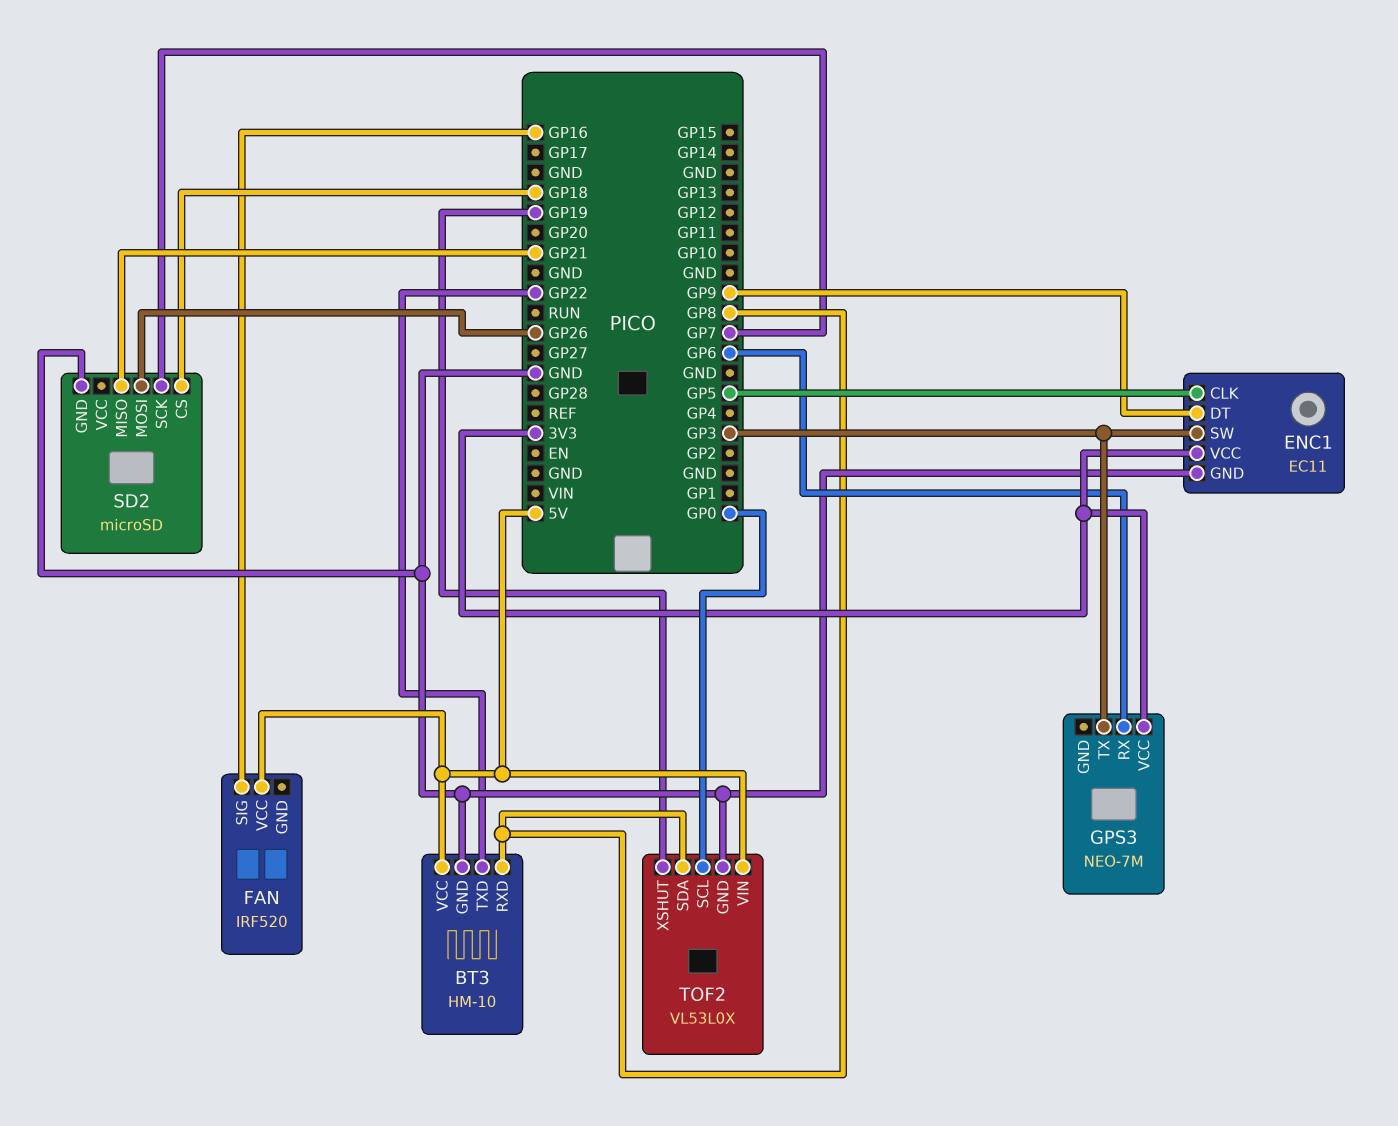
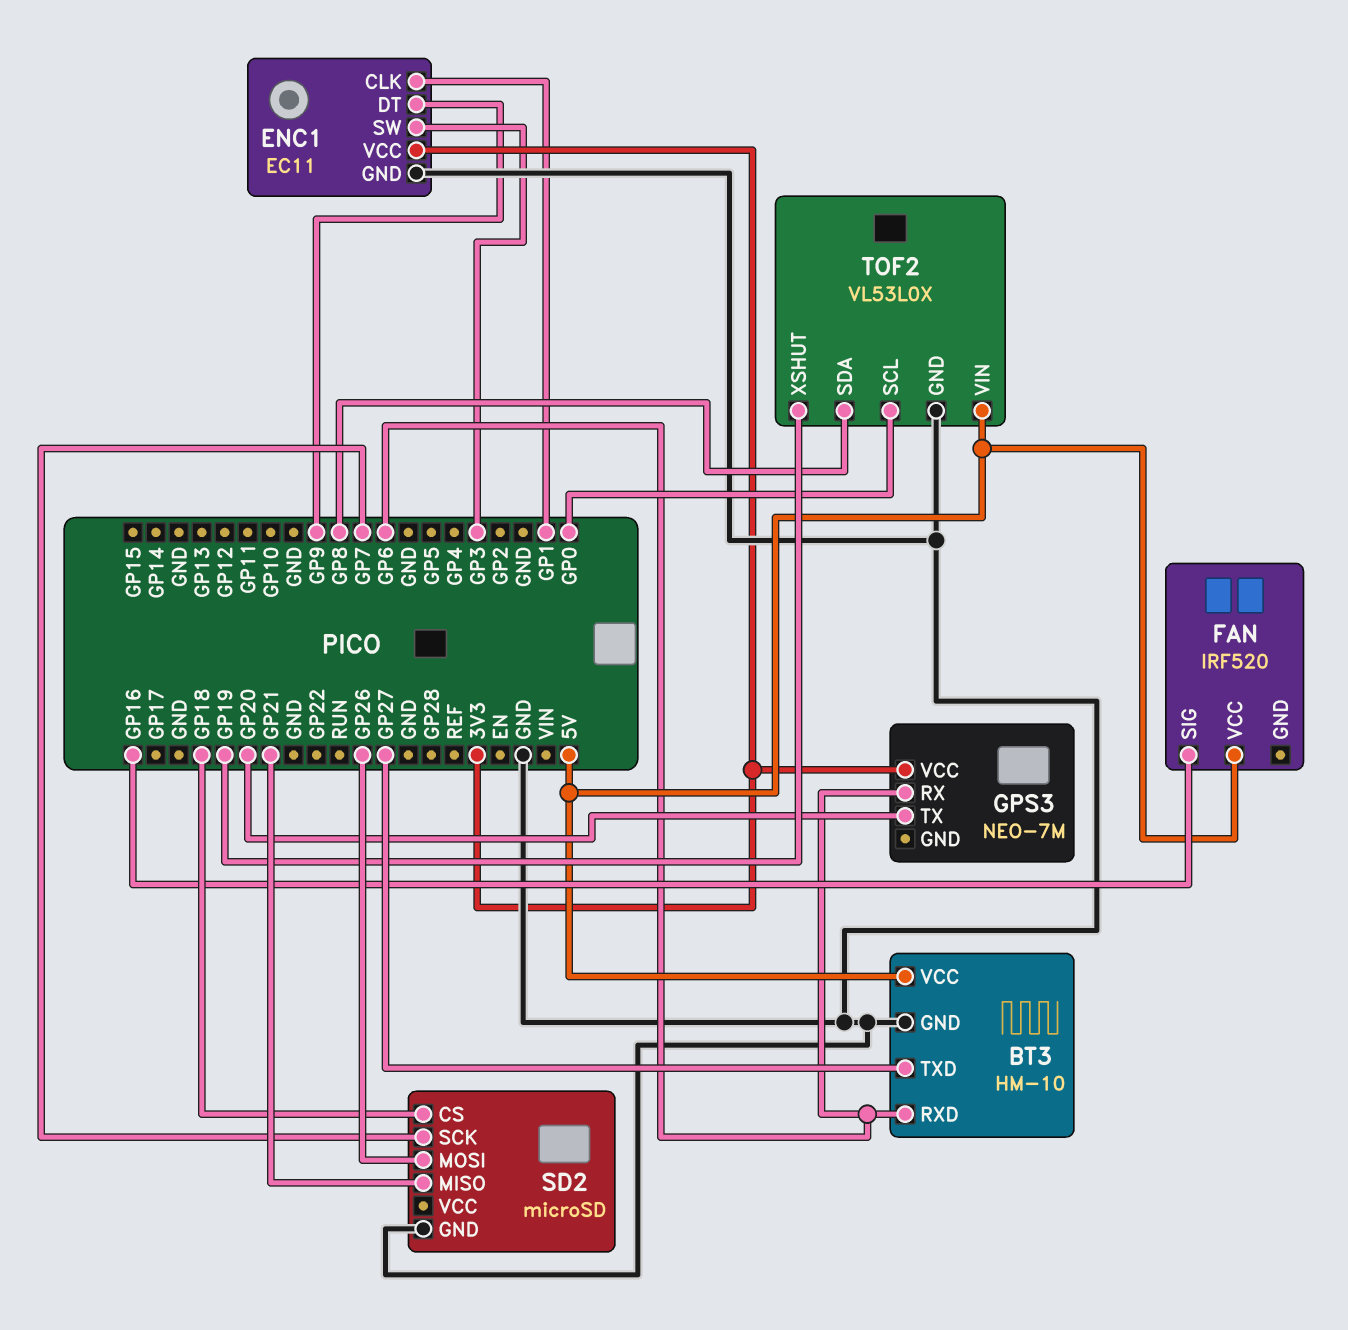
BT3 pin RXD: GP8 -> GP6
BT3 pin TXD: GP22 -> GP27
ENC1 pin CLK: GP5 -> GP1
GPS3 pin TX: GP3 -> GP20

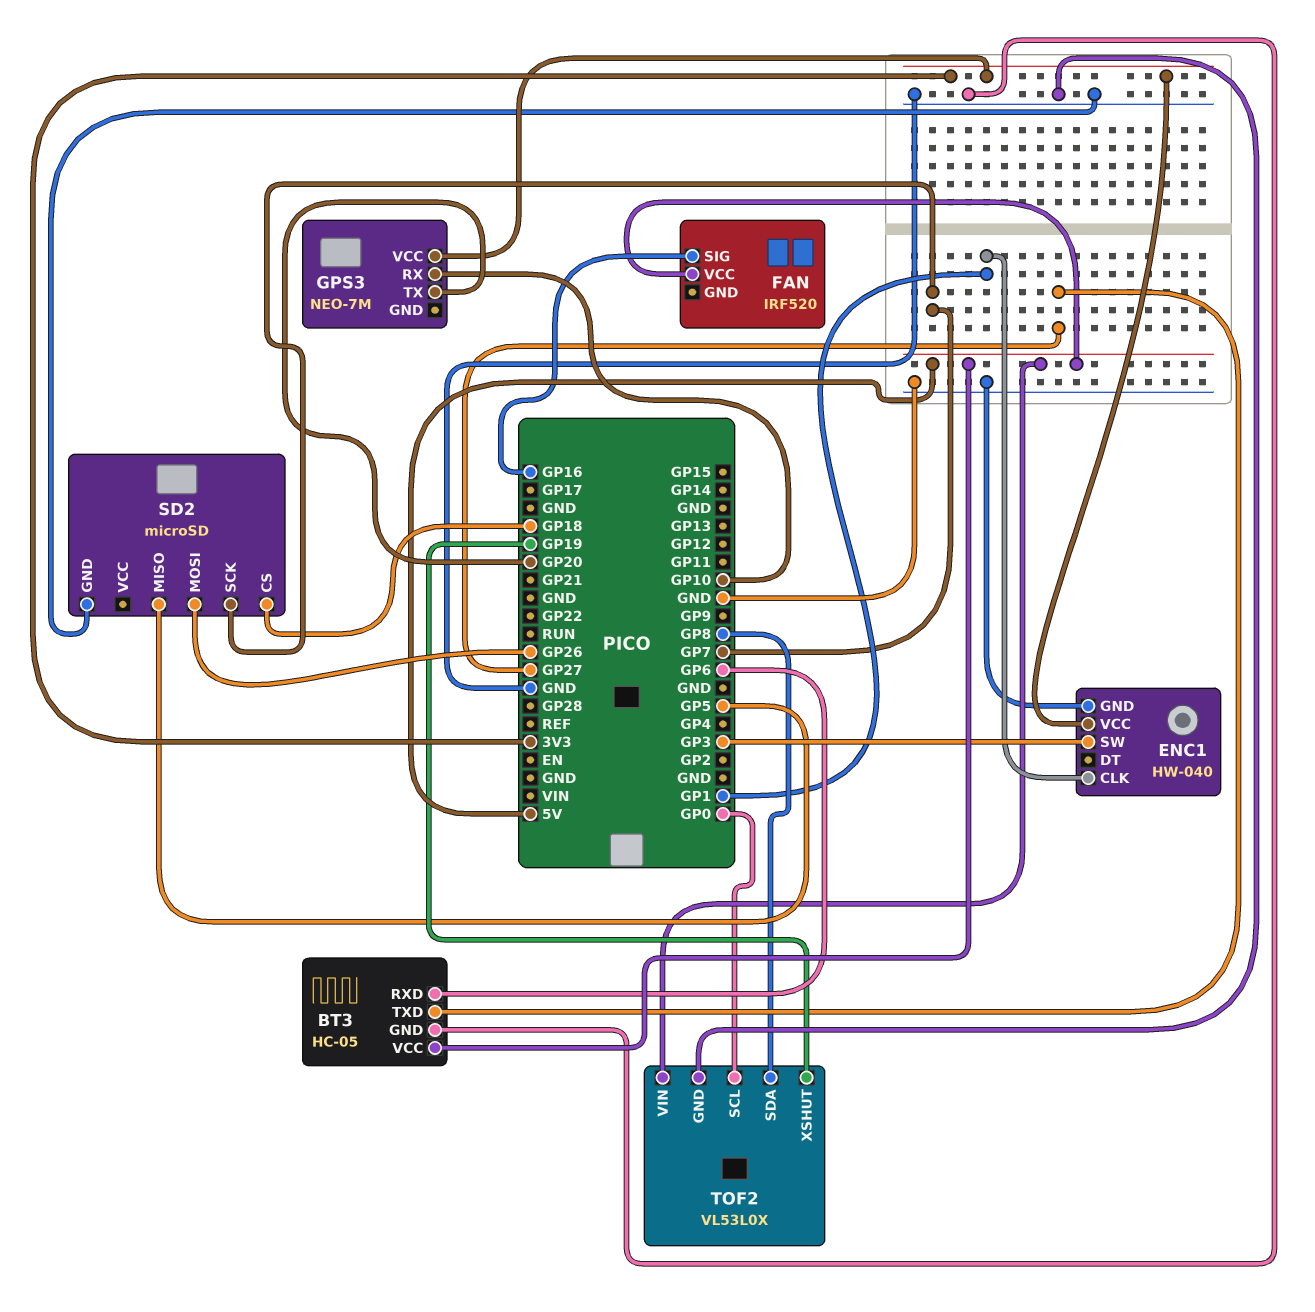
BT3: HM-10 -> HC-05
ENC1: EC11 -> HW-040
ENC1 pin DT: GP9 -> none
GPS3 pin RX: GP6 -> GP10
SD2 pin MISO: GP21 -> GP5

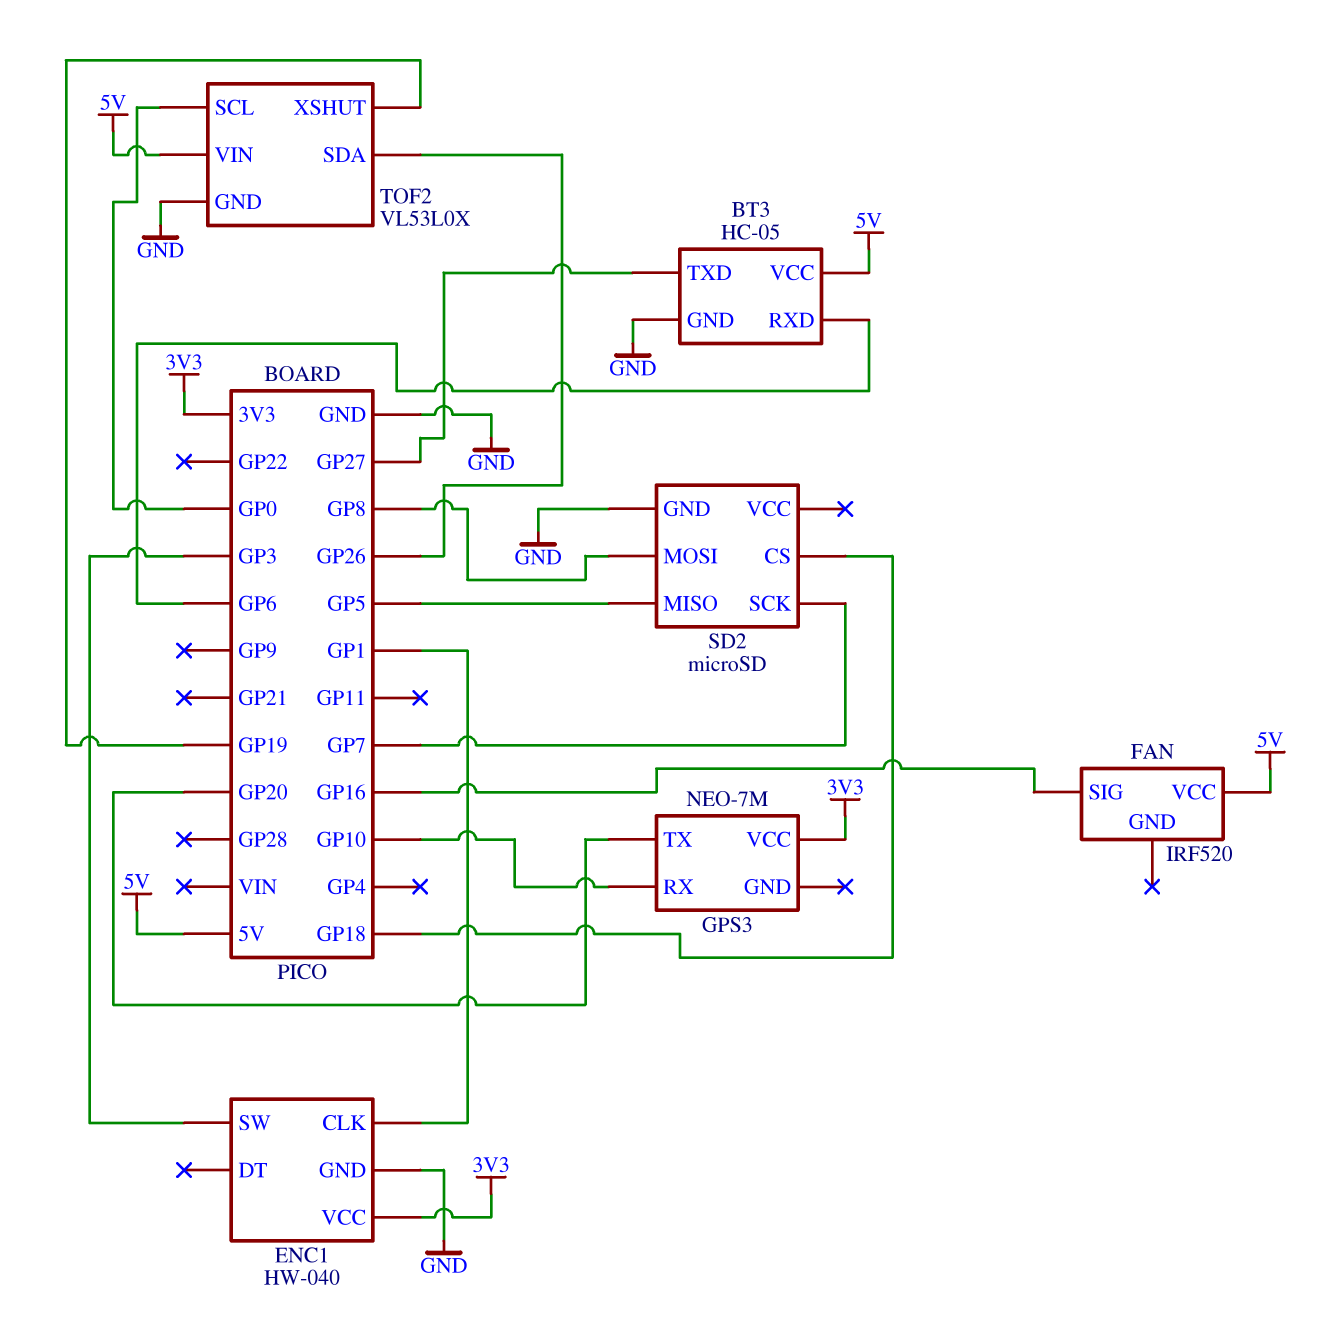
SD2 pin MOSI: GP26 -> GP8
TOF2 pin SDA: GP8 -> GP26

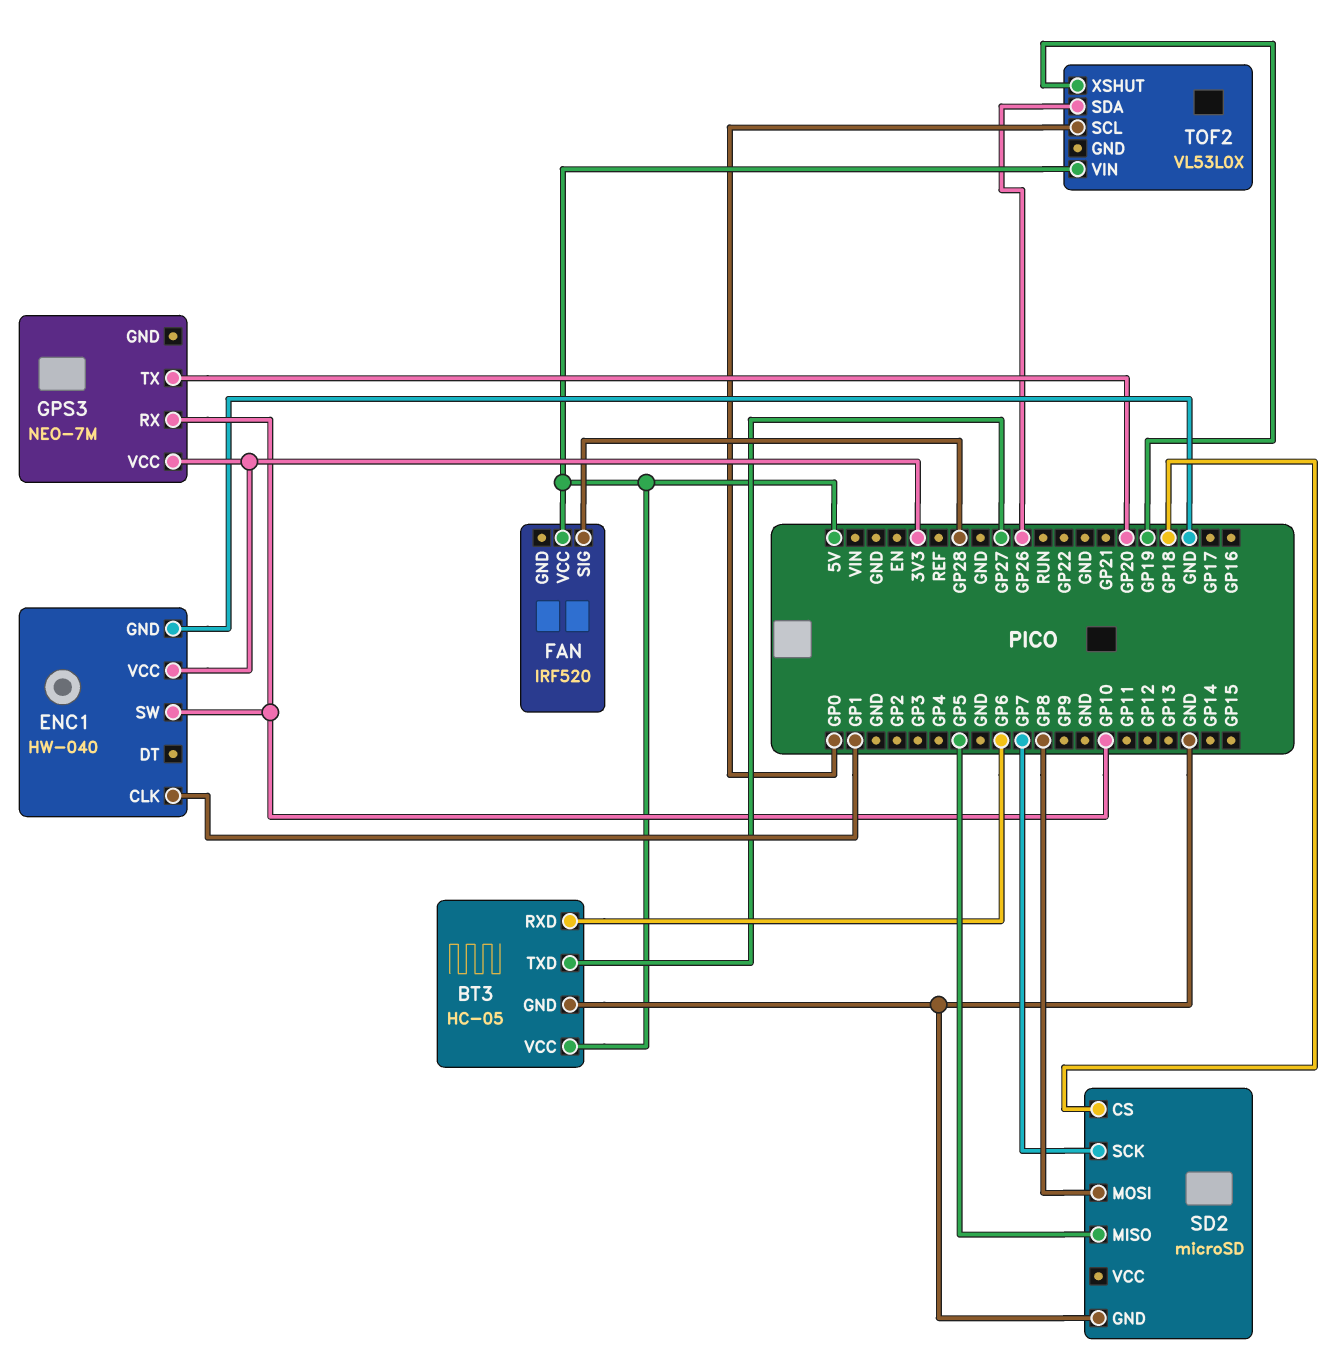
ENC1 pin SW: GP3 -> GP10
FAN pin SIG: GP16 -> GP28
TOF2 pin GND: GND -> none

